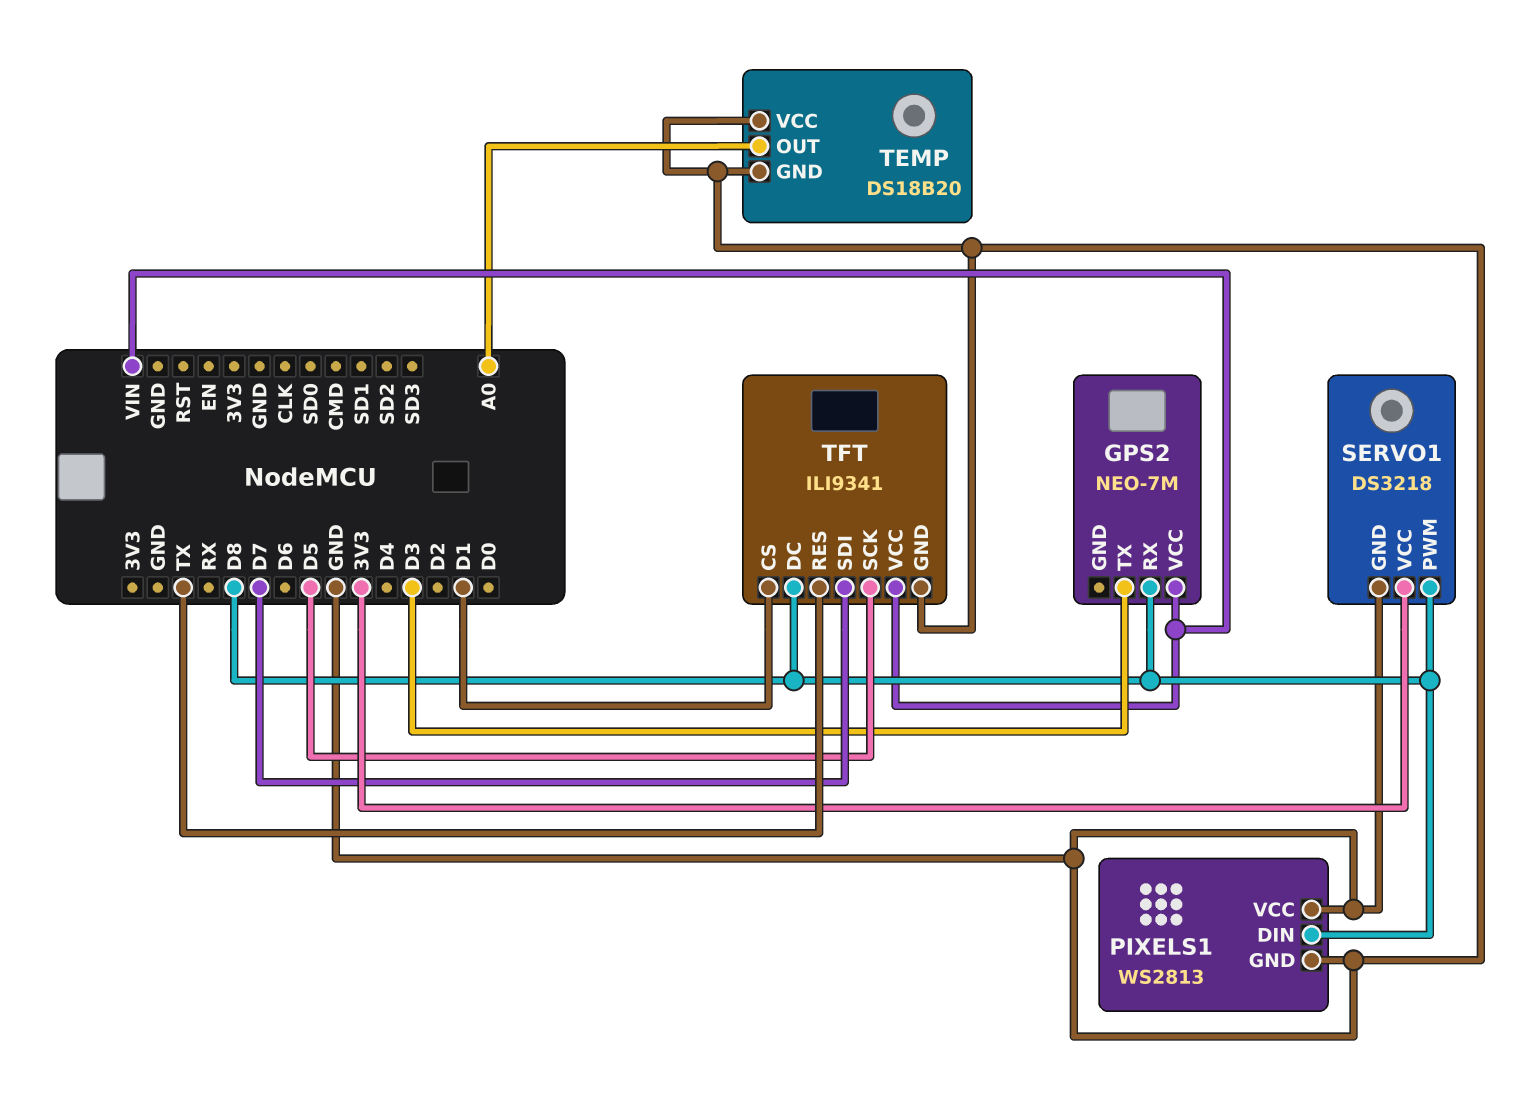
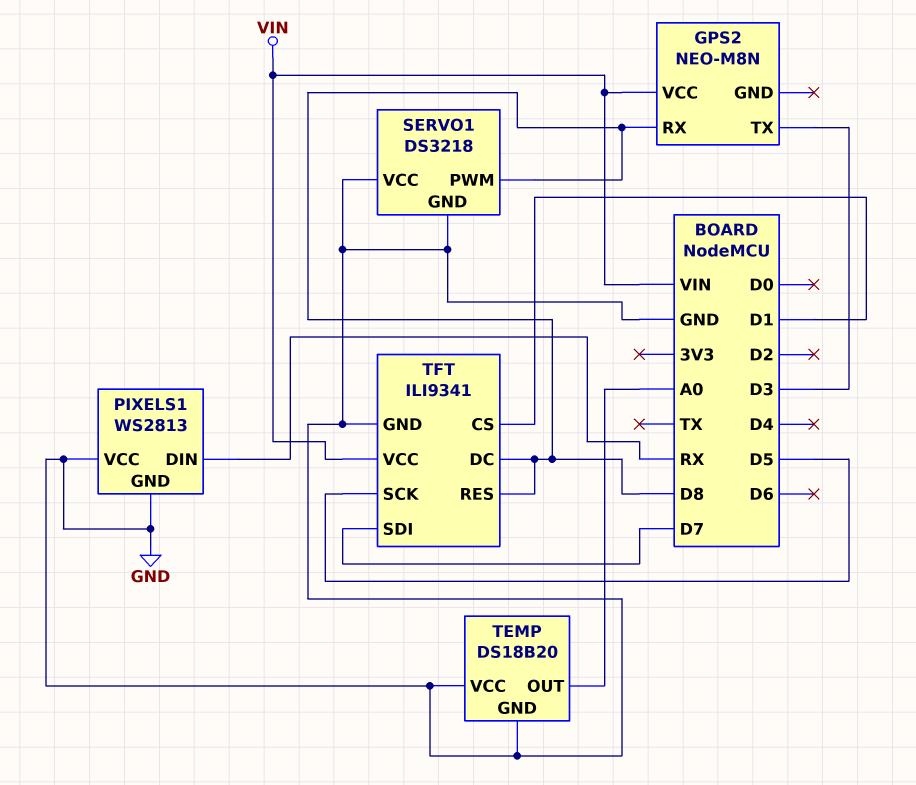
GPS2: NEO-7M -> NEO-M8N
PIXELS1 pin DIN: D8 -> RX
SERVO1 pin VCC: 3V3 -> GND
TFT pin RES: TX -> D8

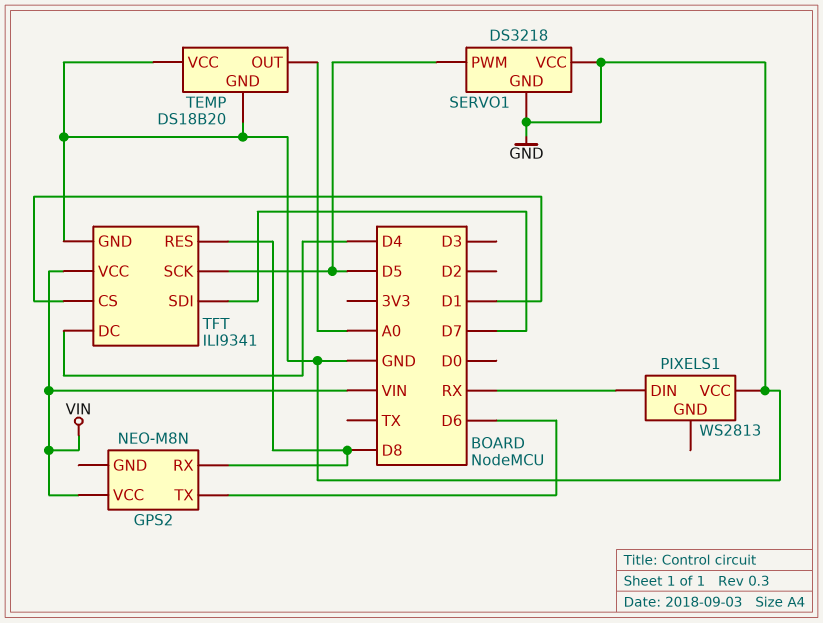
GPS2 pin TX: D3 -> D6
PIXELS1 pin GND: GND -> none
SERVO1 pin PWM: D8 -> D5
TFT pin DC: D8 -> D4

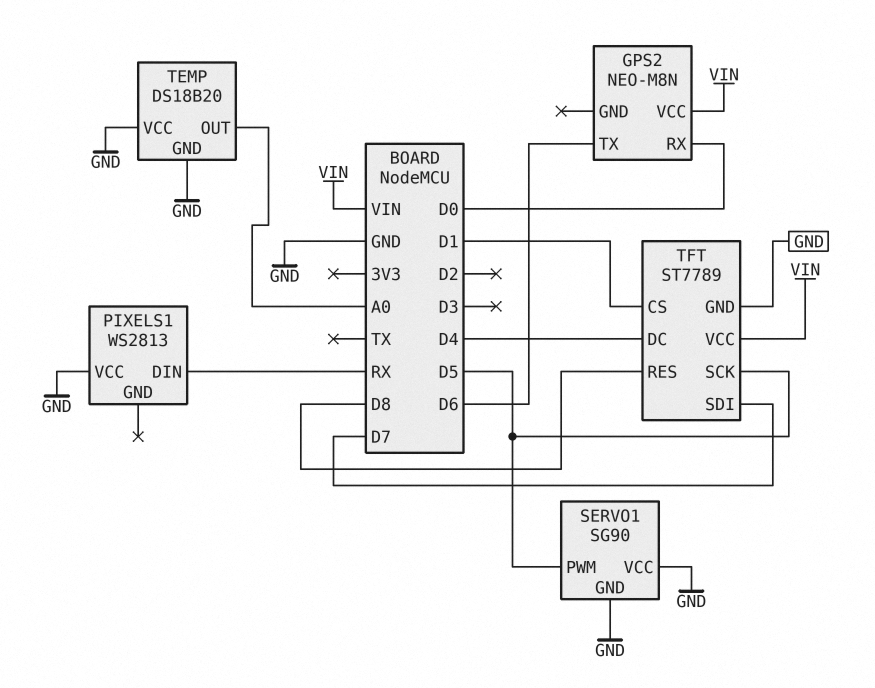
GPS2 pin RX: D8 -> D0
SERVO1: DS3218 -> SG90
TFT: ILI9341 -> ST7789

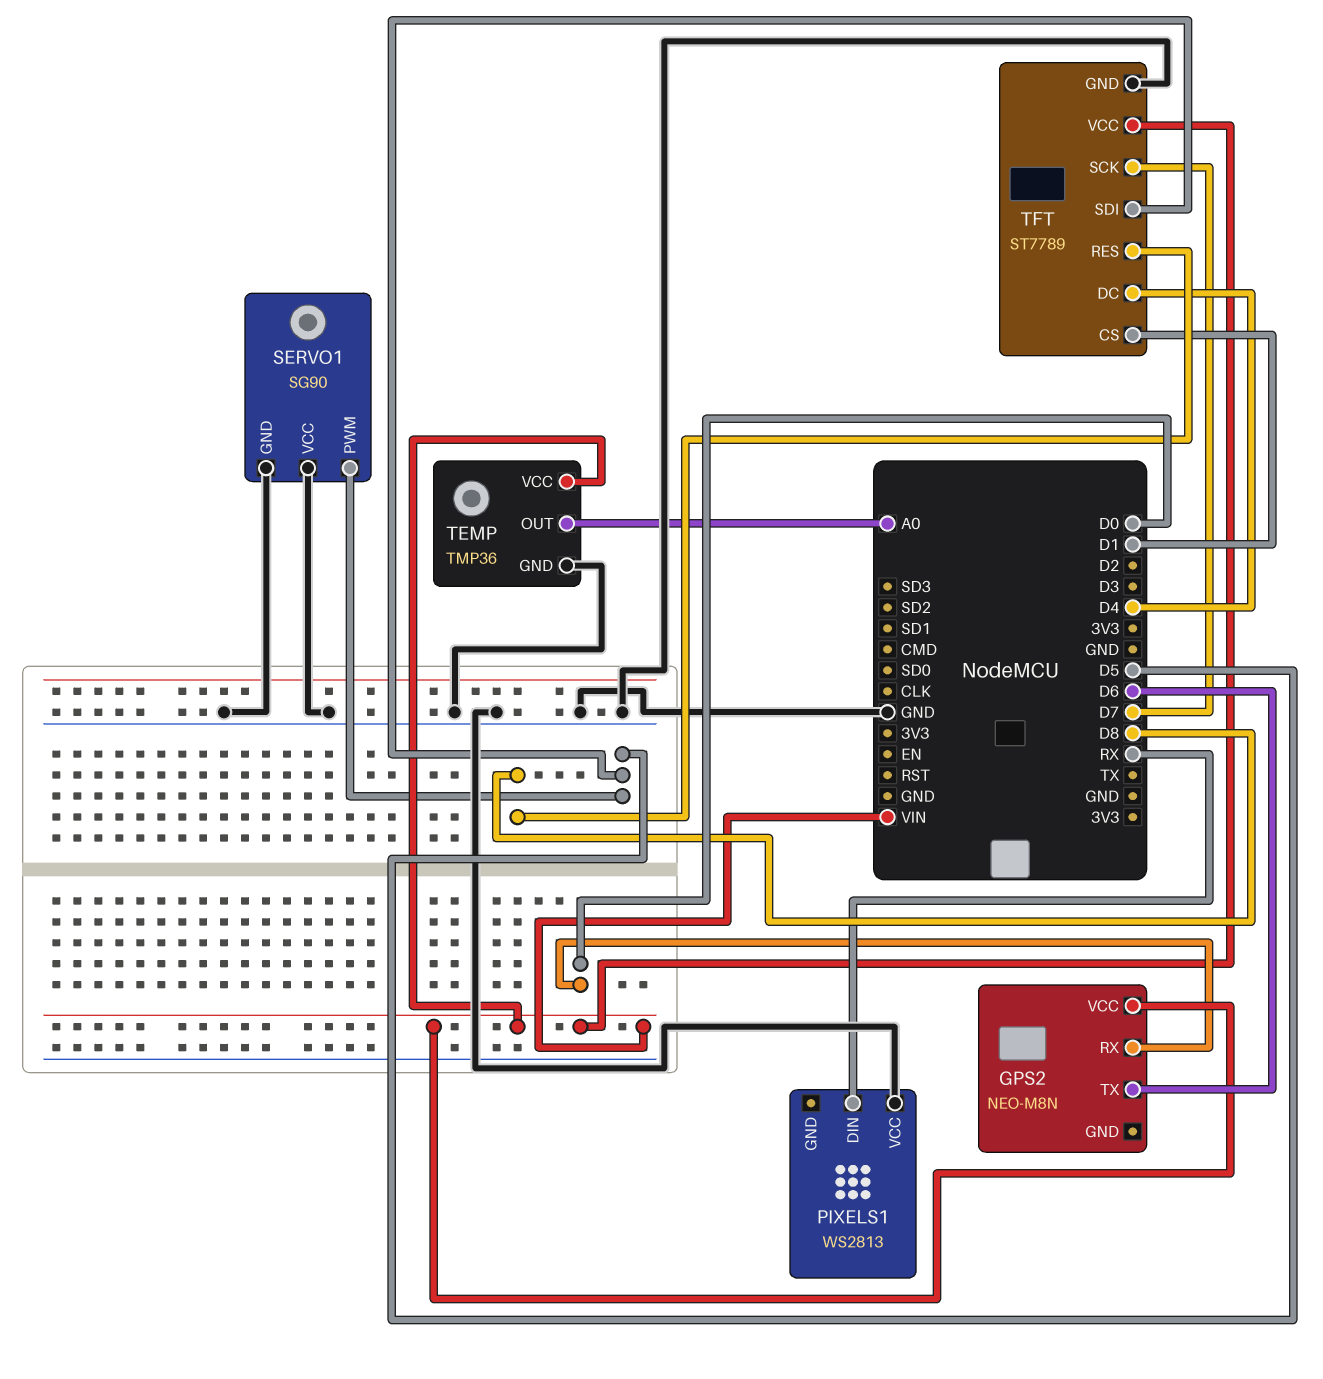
TEMP: DS18B20 -> TMP36
TEMP pin VCC: GND -> VIN
TFT pin SCK: D5 -> D7
TFT pin SDI: D7 -> D5

